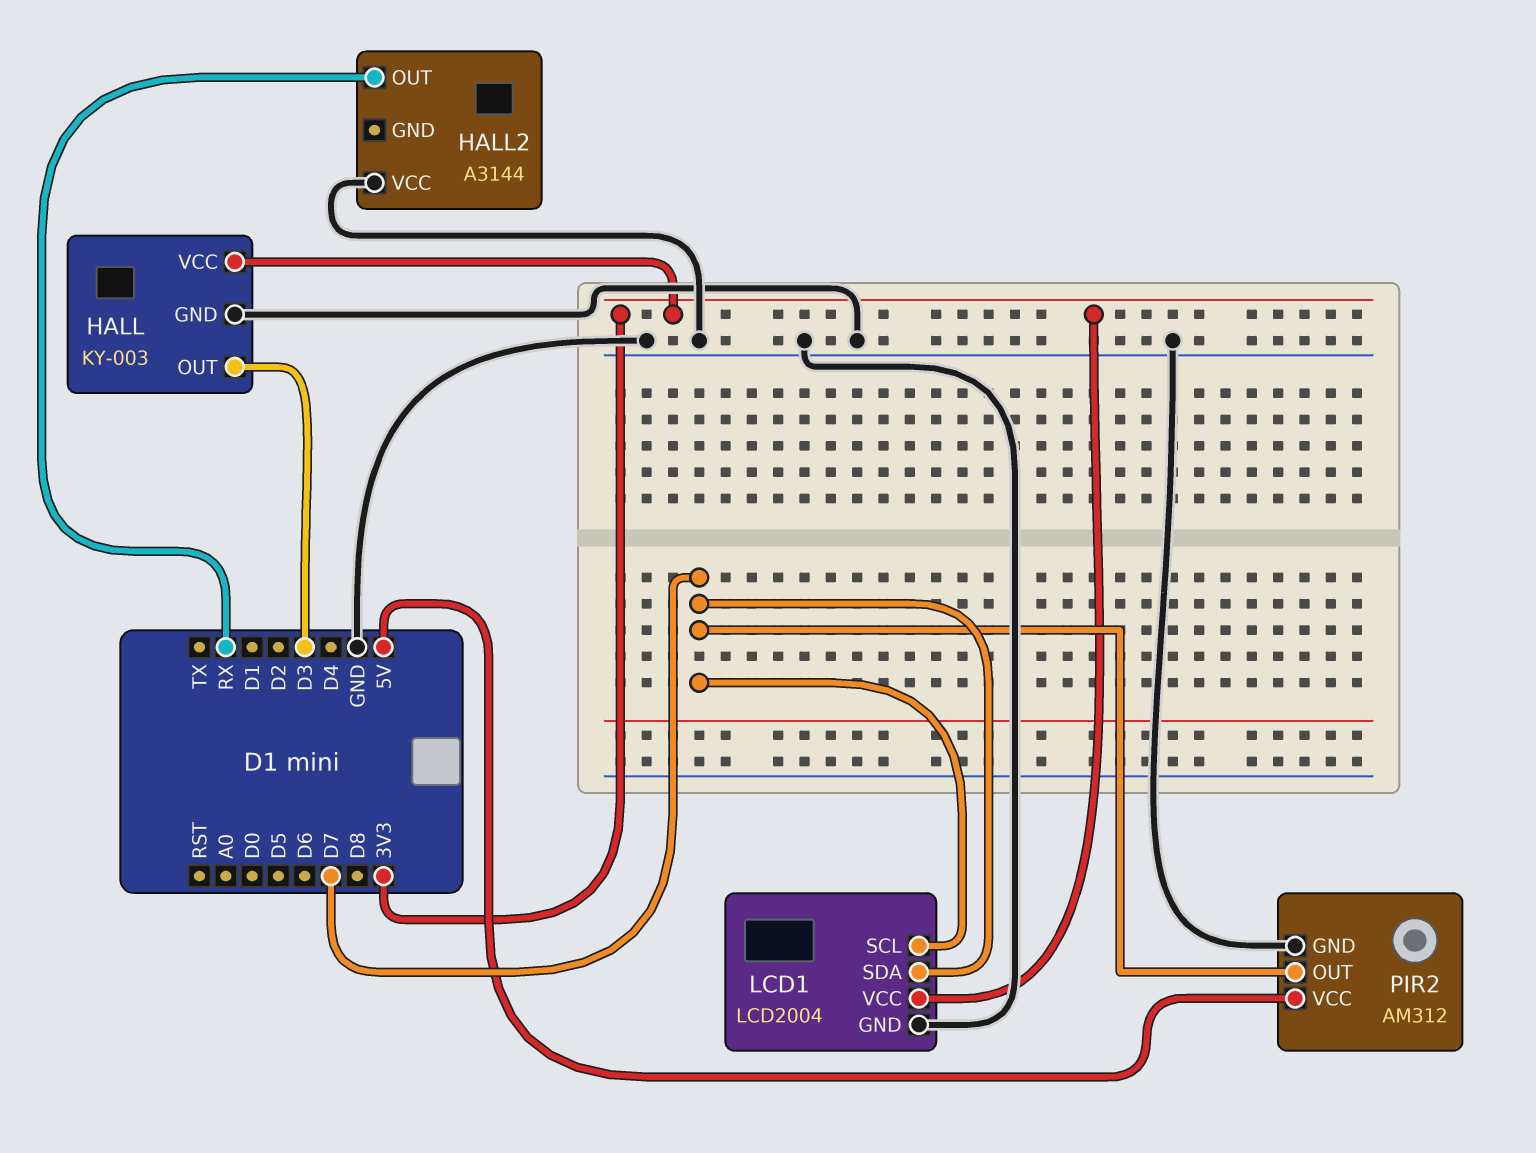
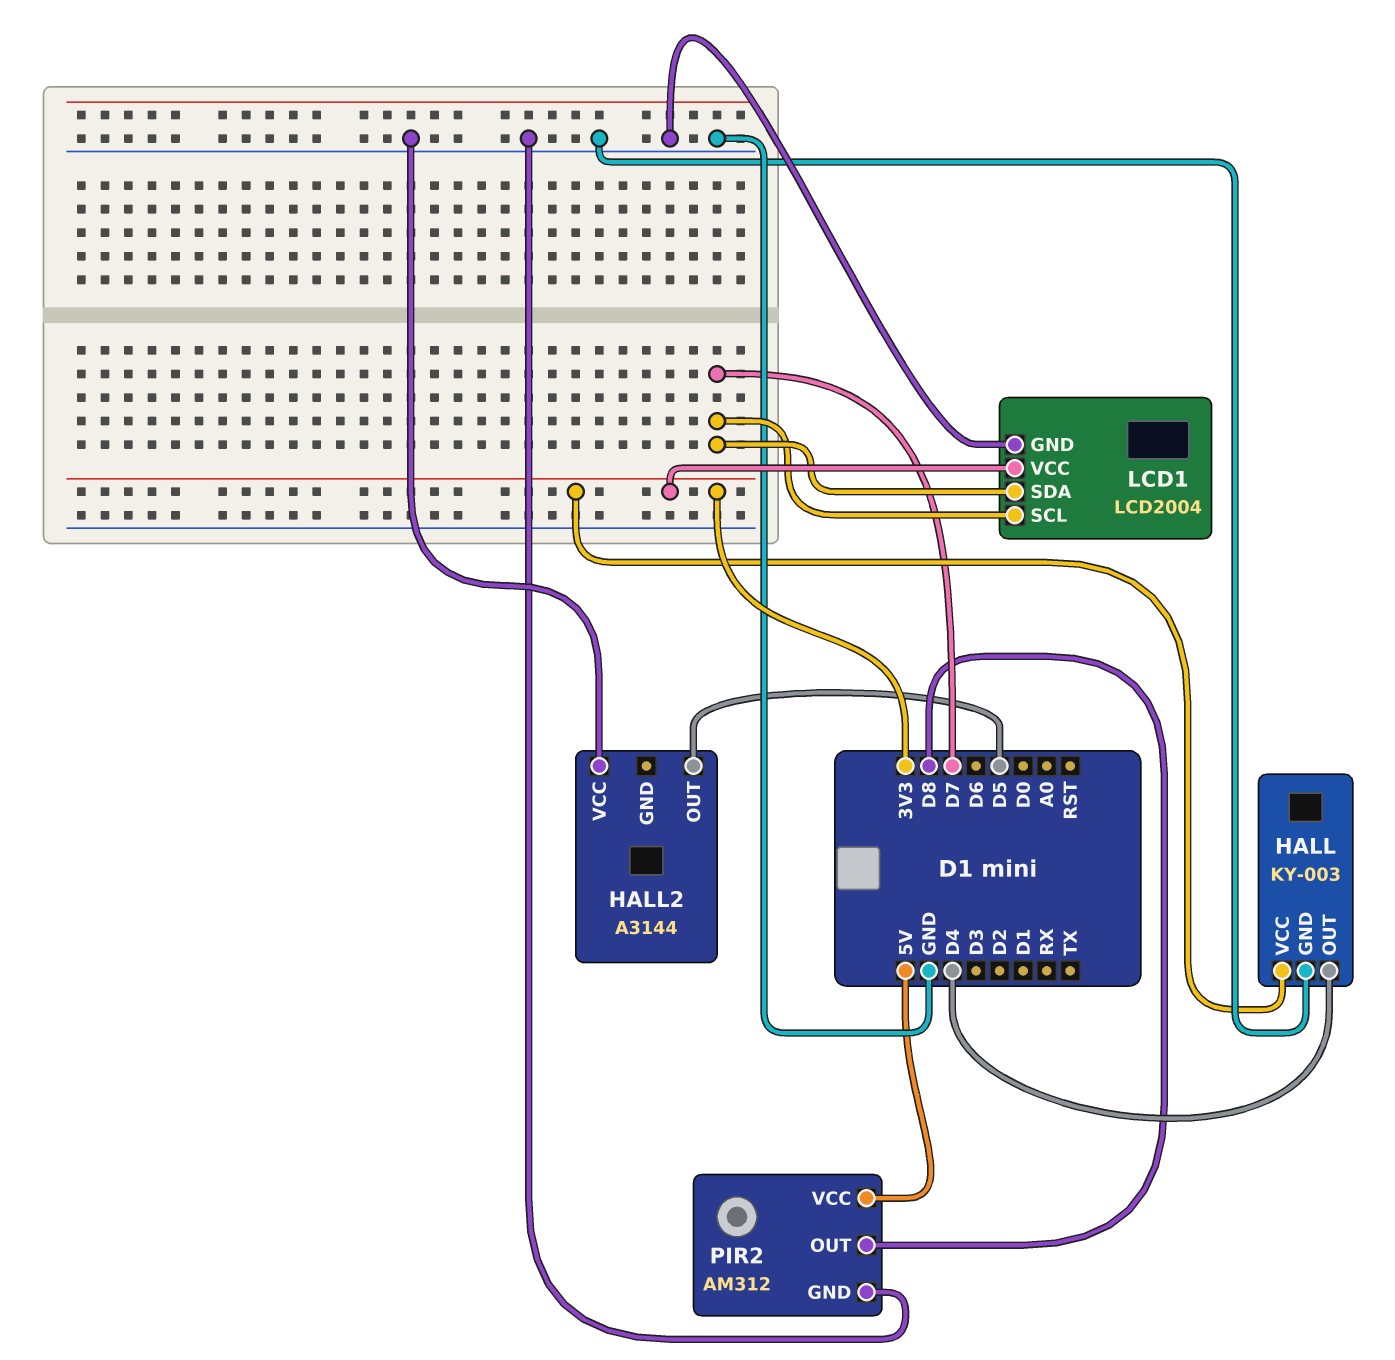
HALL pin OUT: D3 -> D4
HALL2 pin OUT: RX -> D5
PIR2 pin OUT: D7 -> D8

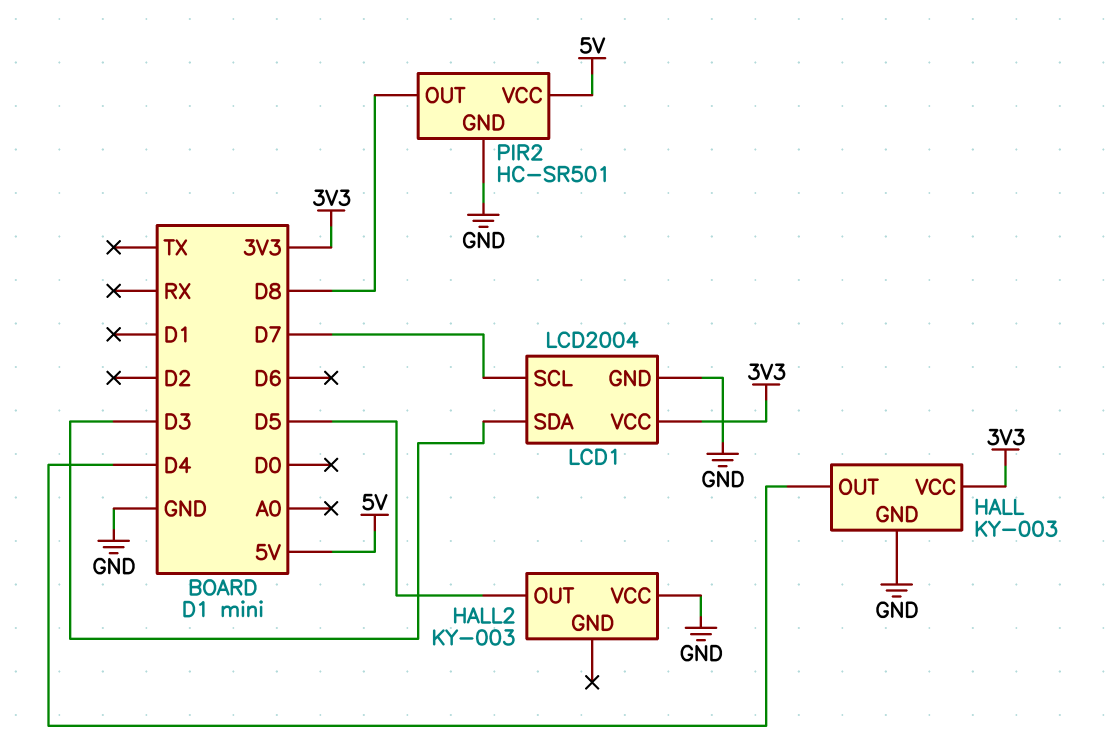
HALL2: A3144 -> KY-003
LCD1 pin SDA: D7 -> D3
PIR2: AM312 -> HC-SR501

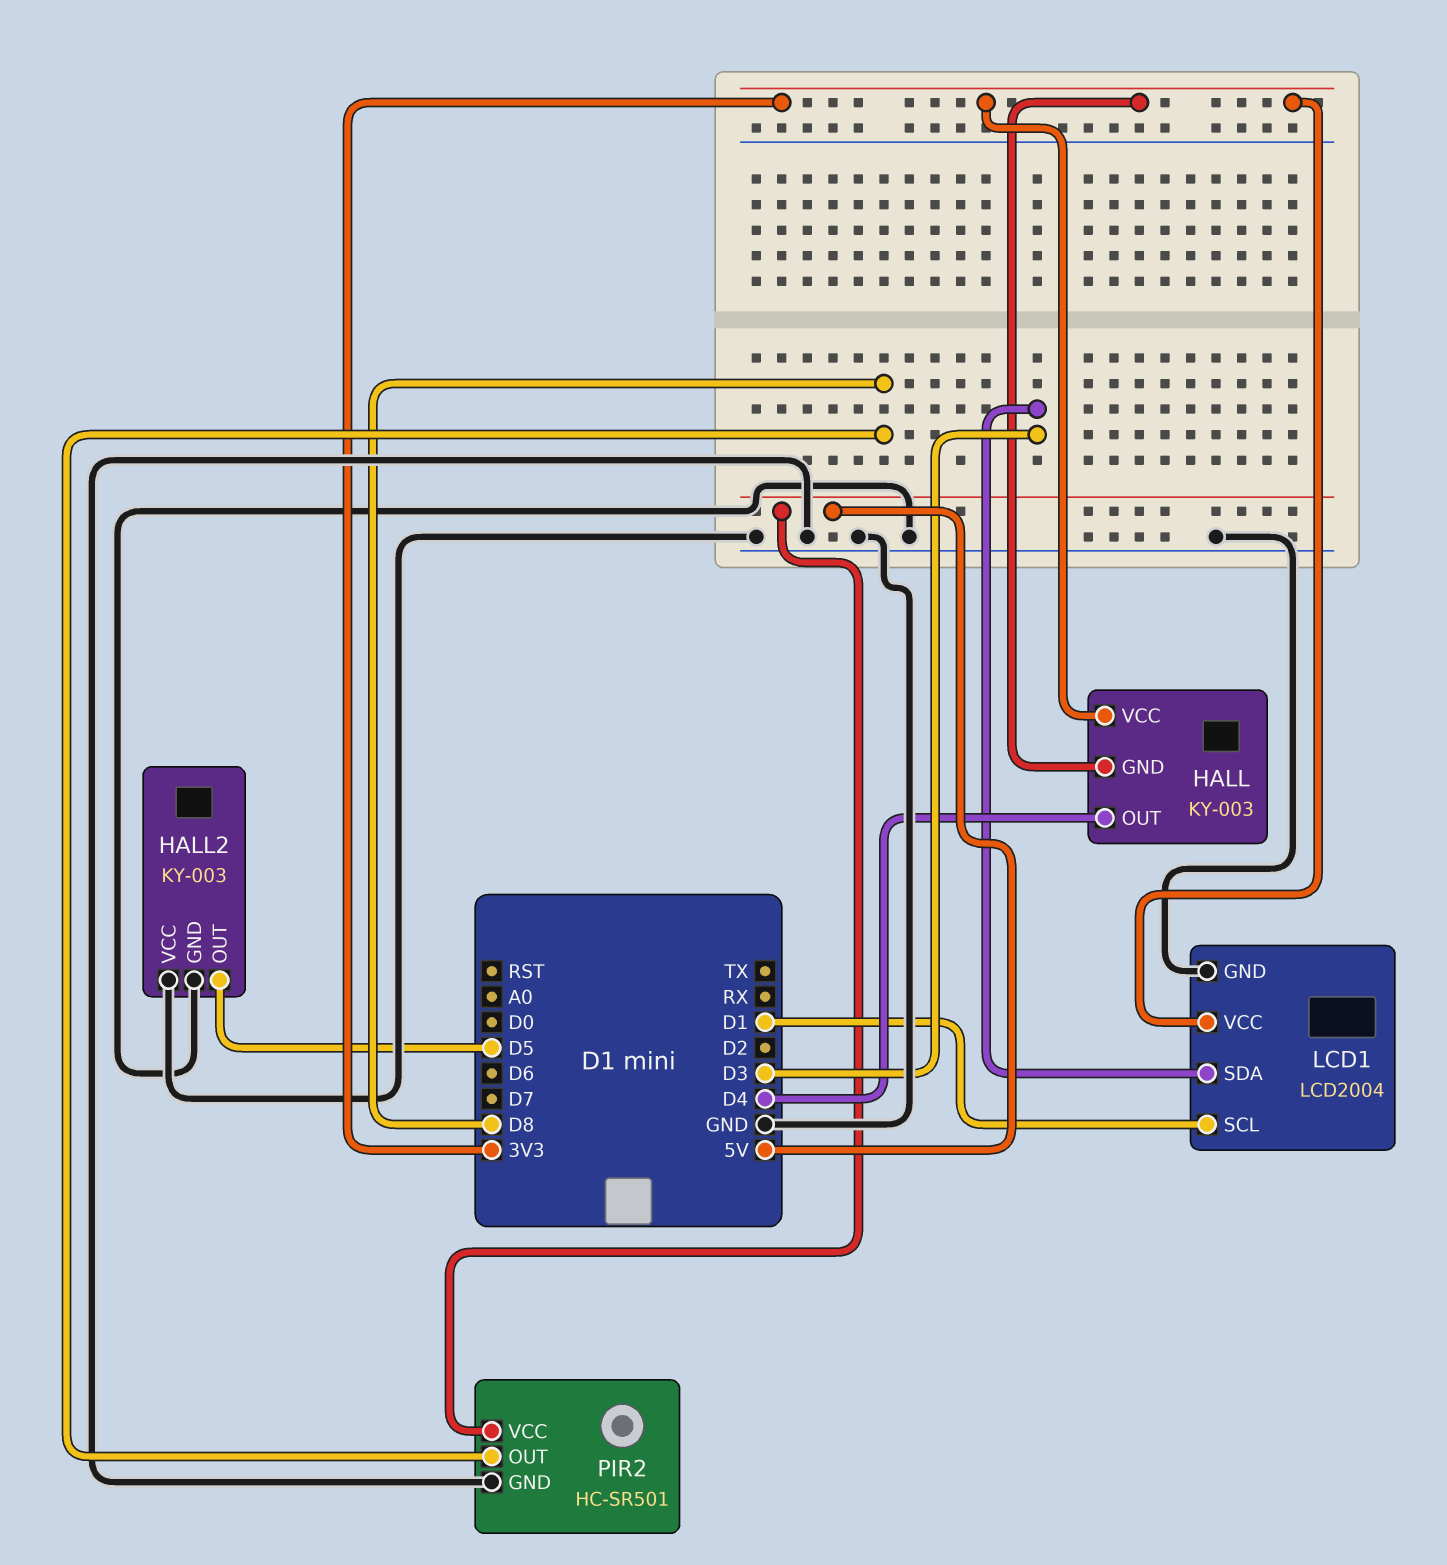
HALL pin GND: GND -> 3V3
HALL2 pin GND: none -> GND
LCD1 pin SCL: D7 -> D1

